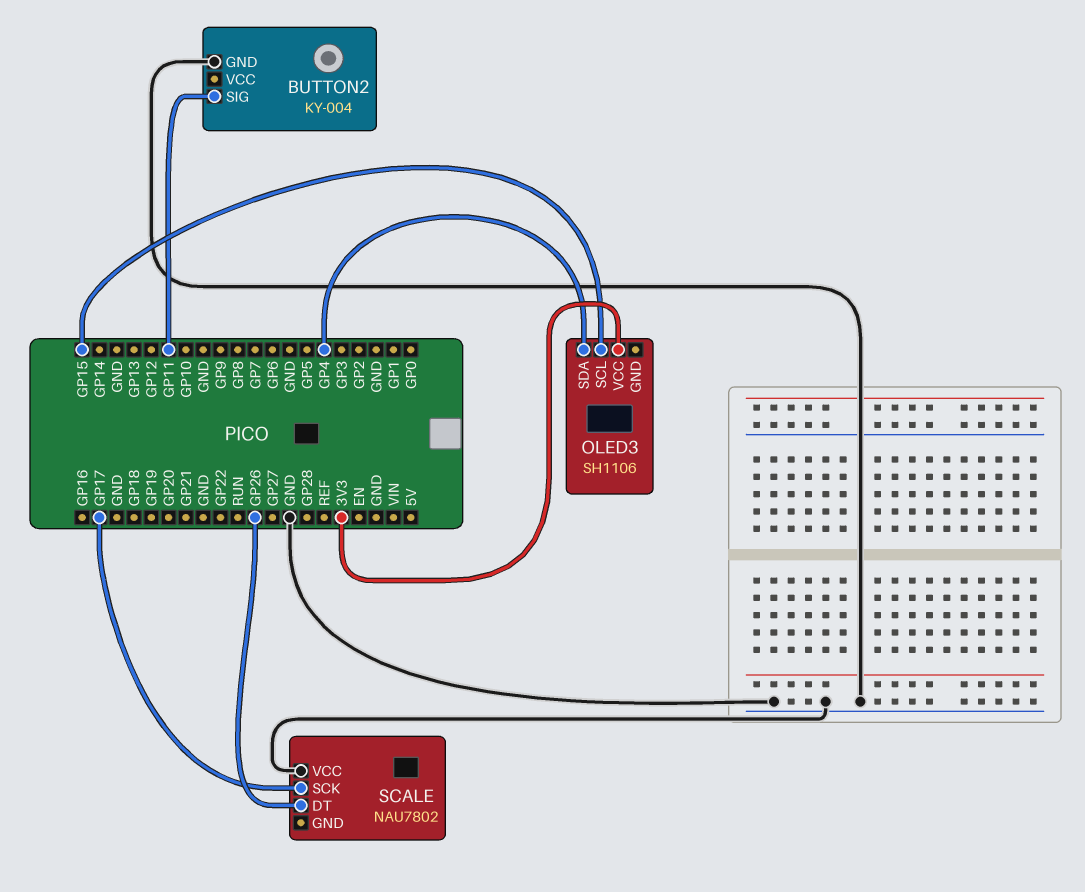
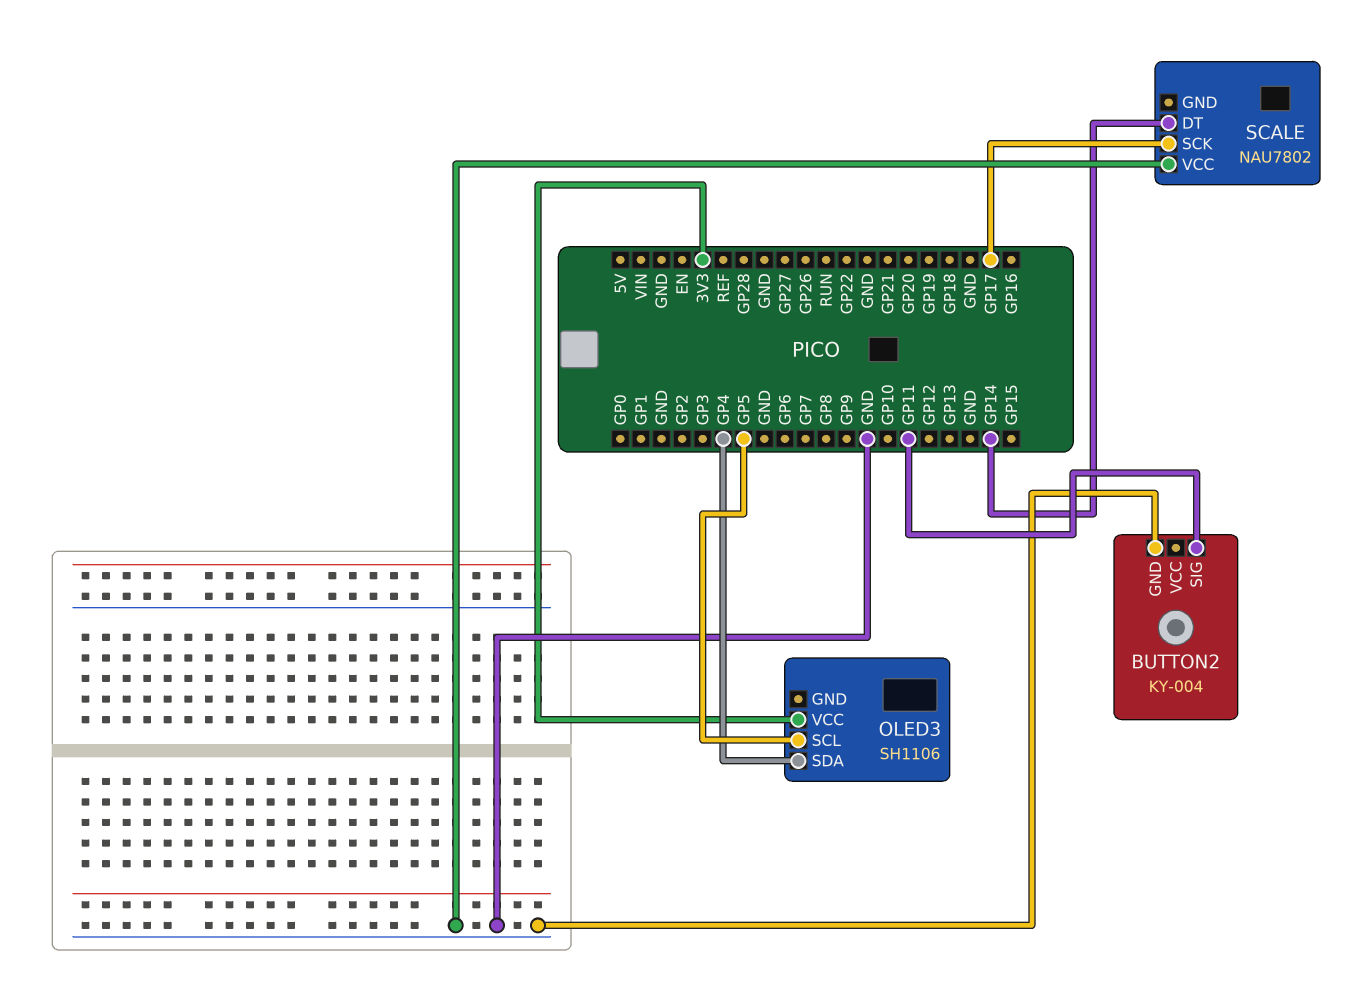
OLED3 pin SCL: GP15 -> GP5
SCALE pin DT: GP26 -> GP14

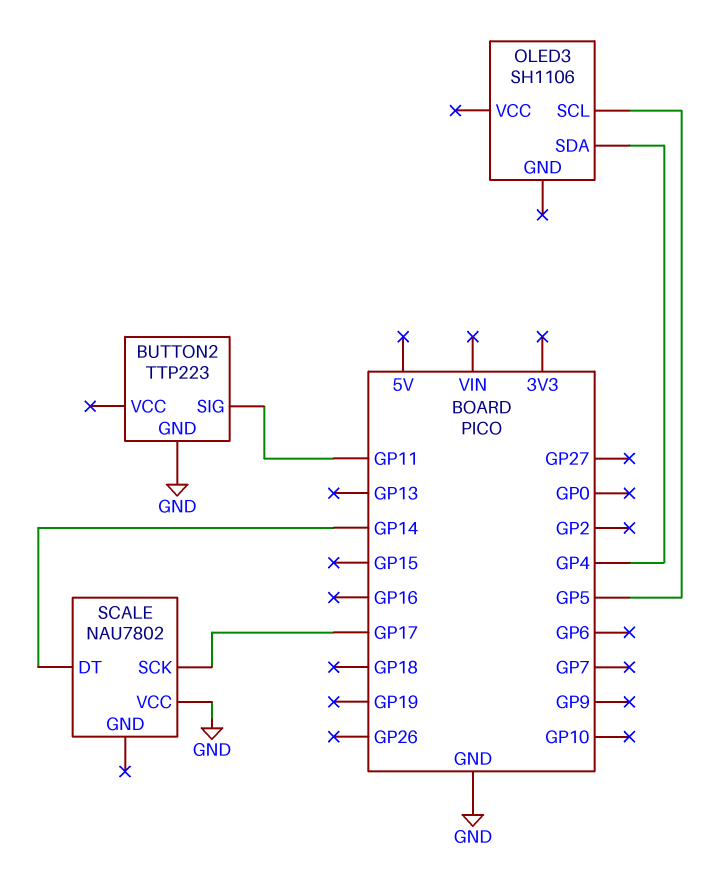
BUTTON2: KY-004 -> TTP223
OLED3 pin VCC: 3V3 -> none

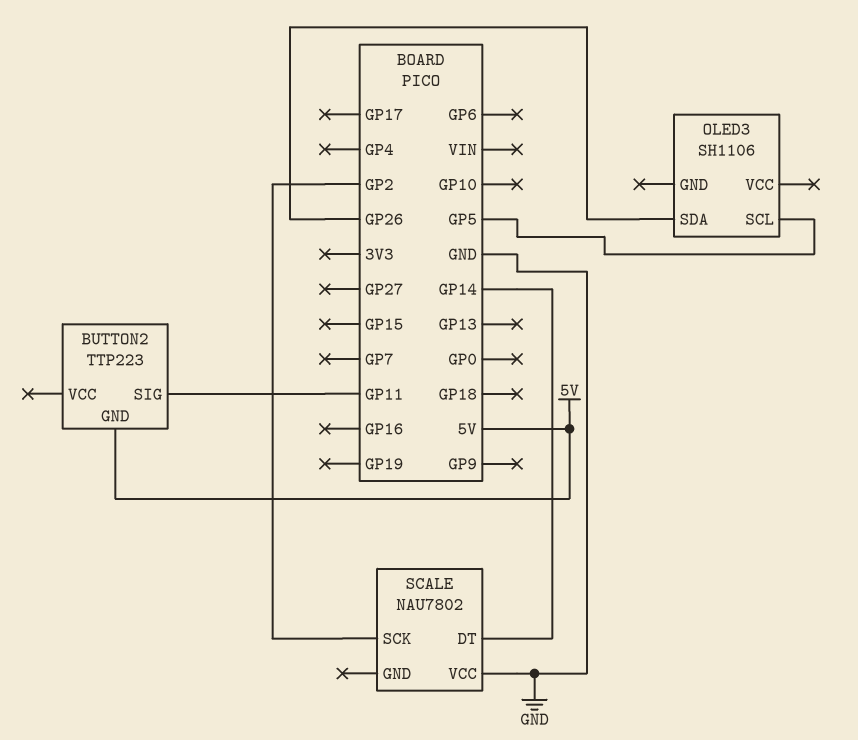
BUTTON2 pin GND: GND -> 5V
OLED3 pin SDA: GP4 -> GP26
SCALE pin SCK: GP17 -> GP2

